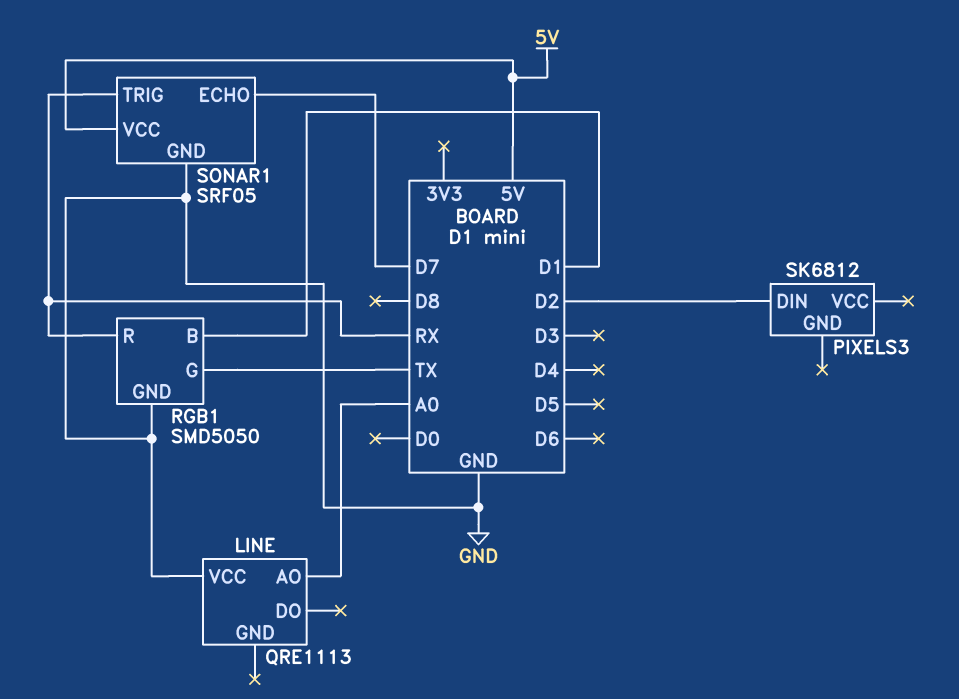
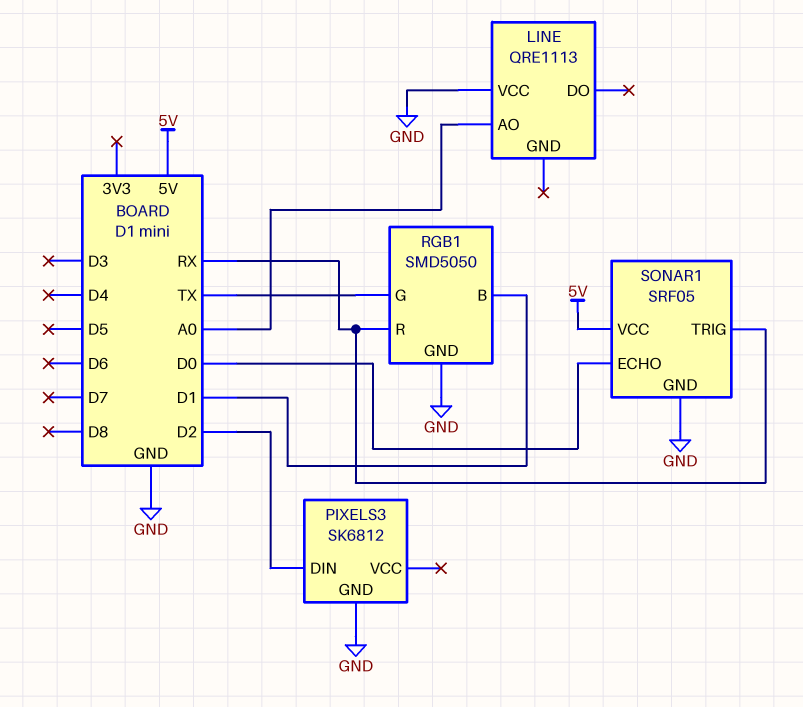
PIXELS3 pin GND: none -> GND
SONAR1 pin ECHO: D7 -> D0

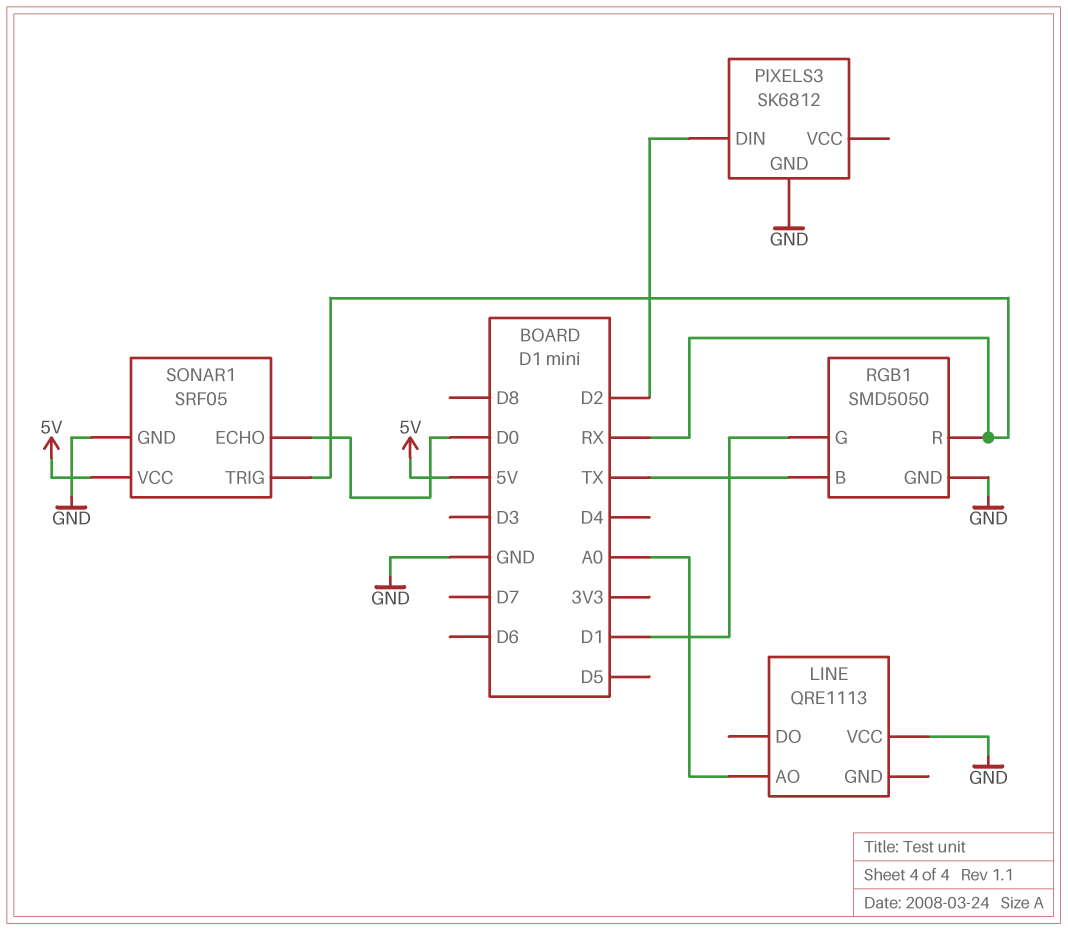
RGB1 pin B: D1 -> TX
RGB1 pin G: TX -> D1

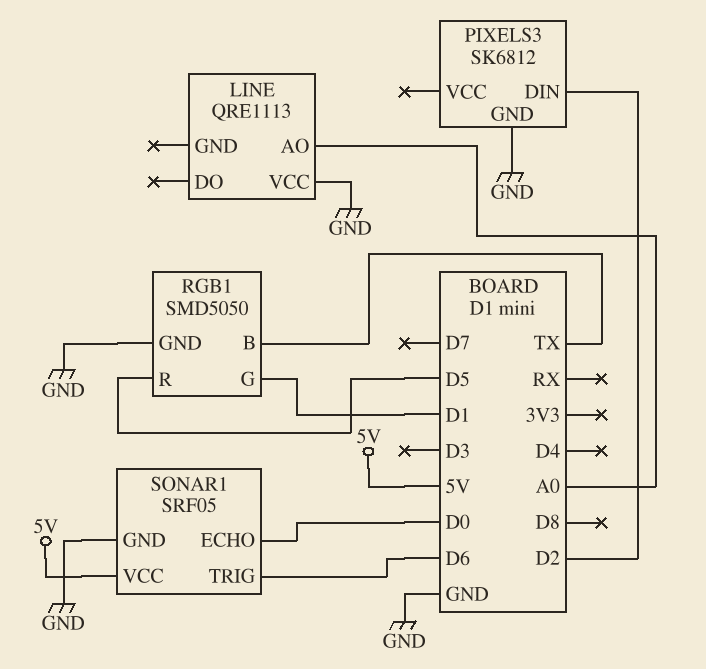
RGB1 pin R: RX -> D5
SONAR1 pin TRIG: RX -> D6

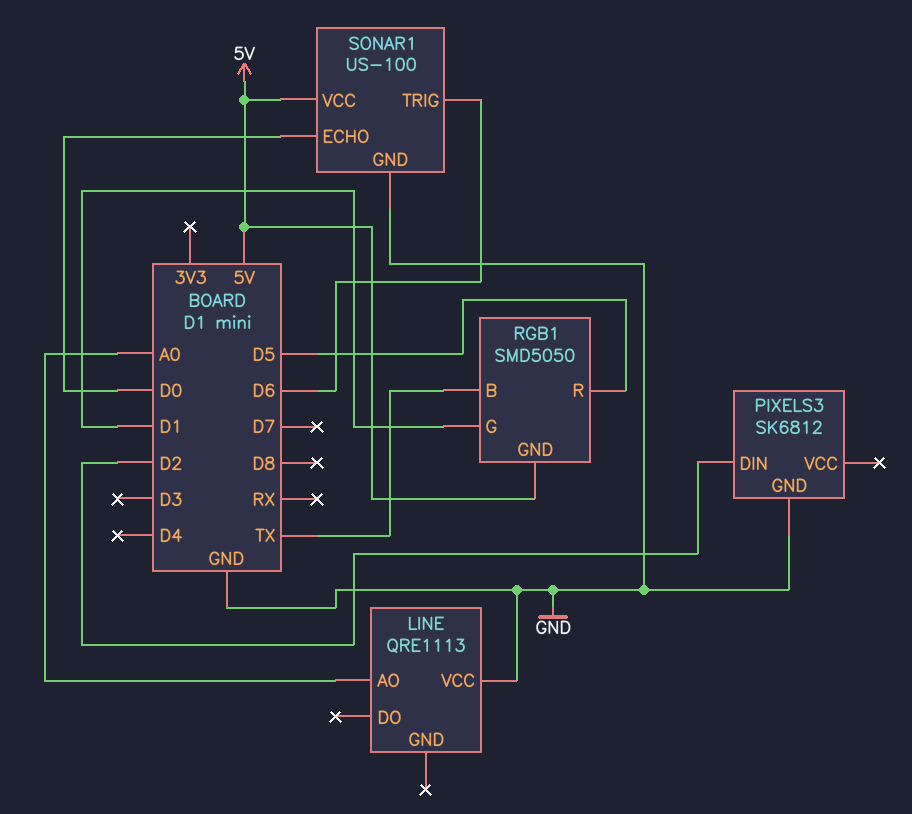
RGB1 pin GND: GND -> 5V
SONAR1: SRF05 -> US-100

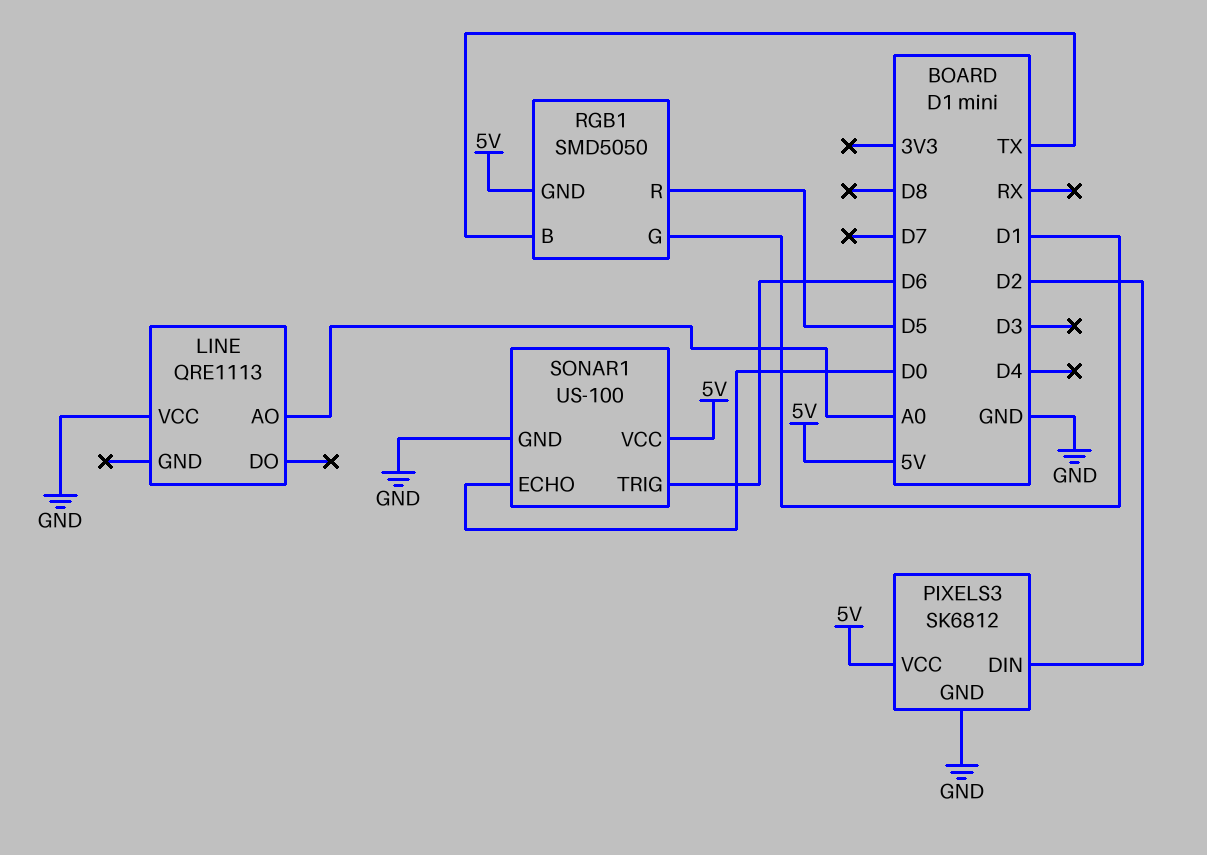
PIXELS3 pin VCC: none -> 5V

